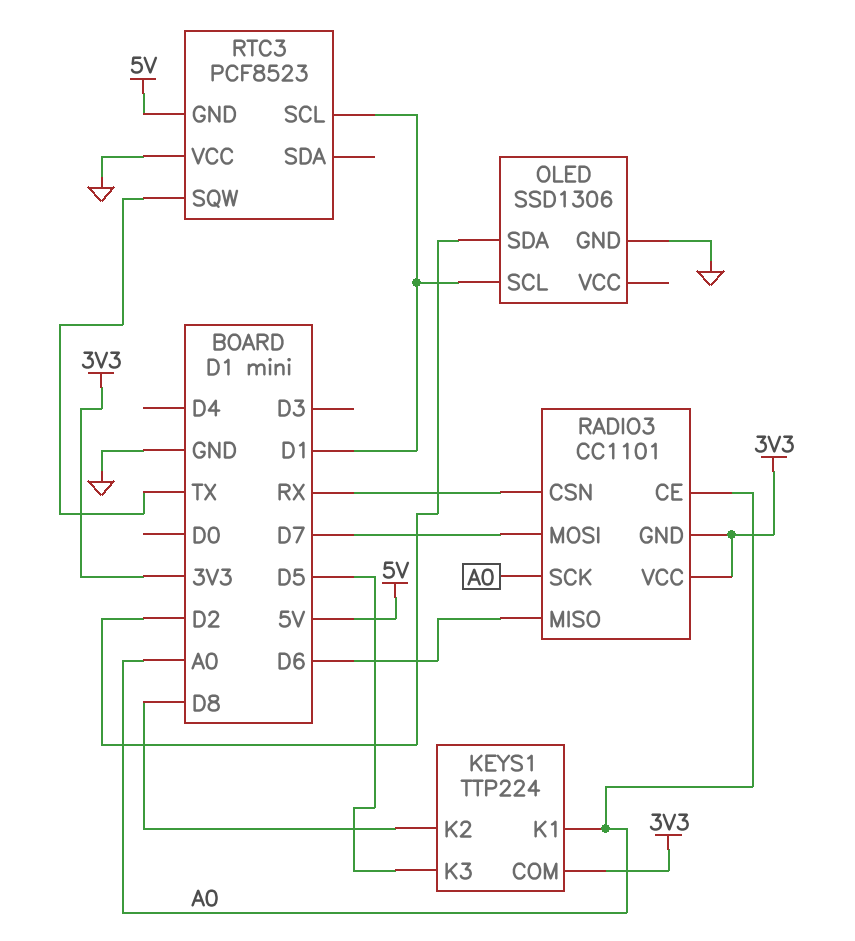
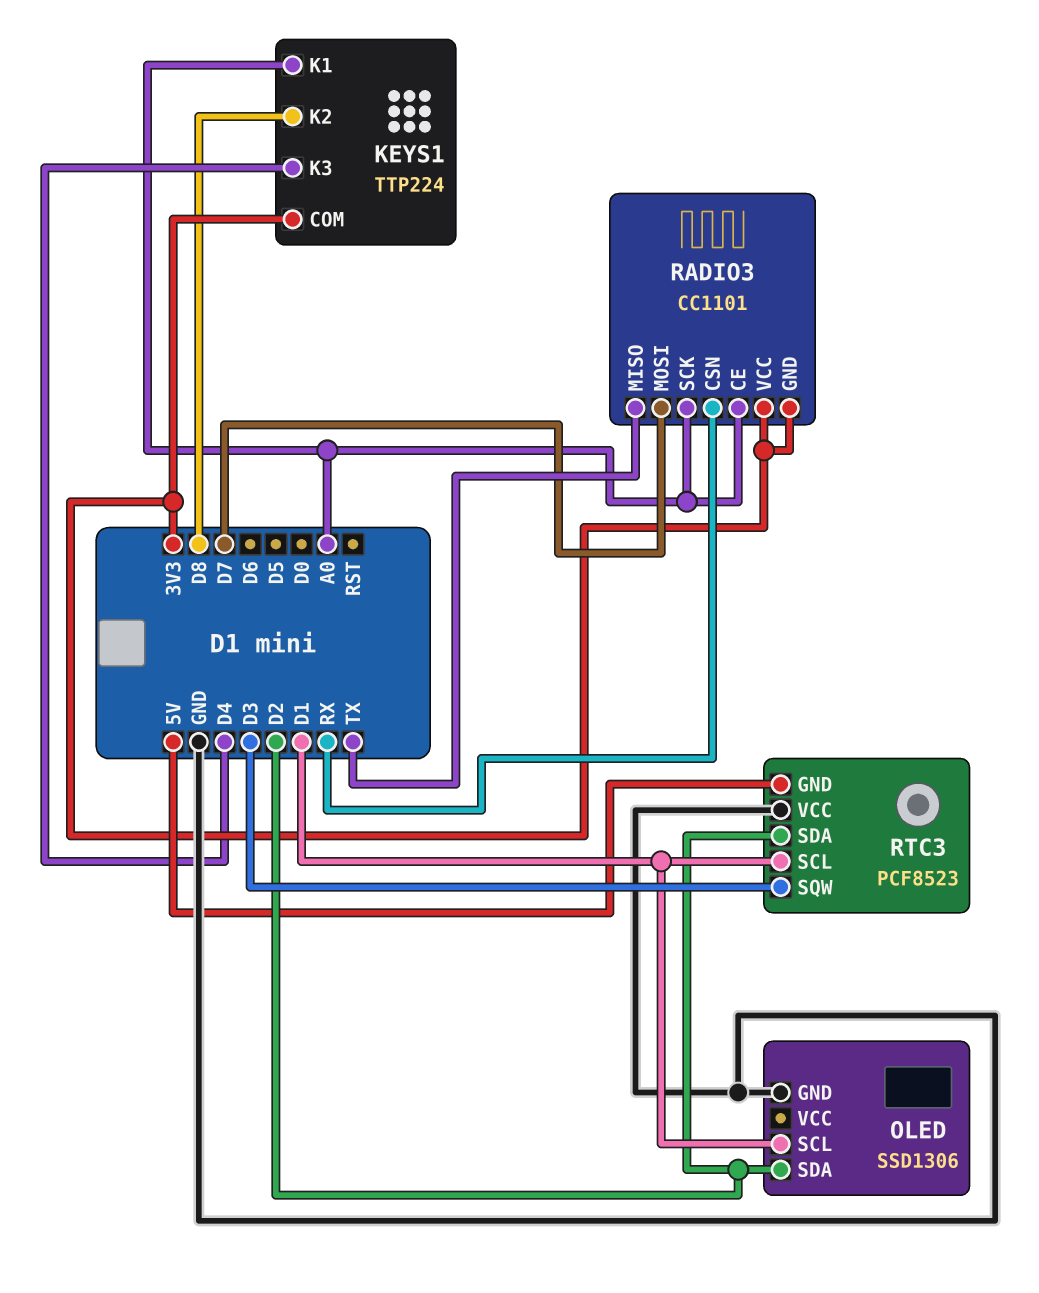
KEYS1 pin K3: D5 -> D4
RADIO3 pin MISO: D6 -> TX
RTC3 pin SDA: none -> D2
RTC3 pin SQW: TX -> D3

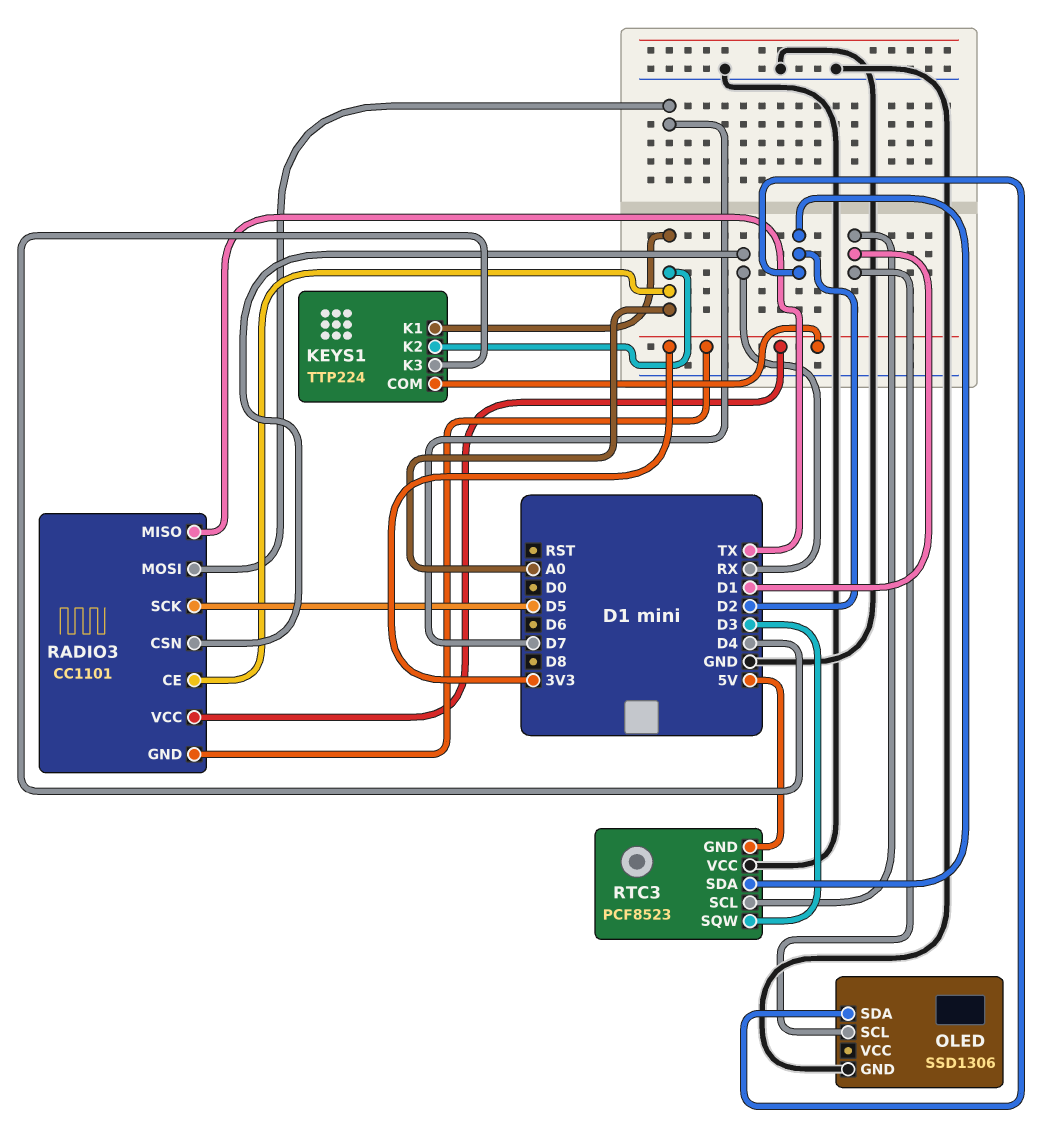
KEYS1 pin K2: D8 -> A0
RADIO3 pin SCK: A0 -> D5

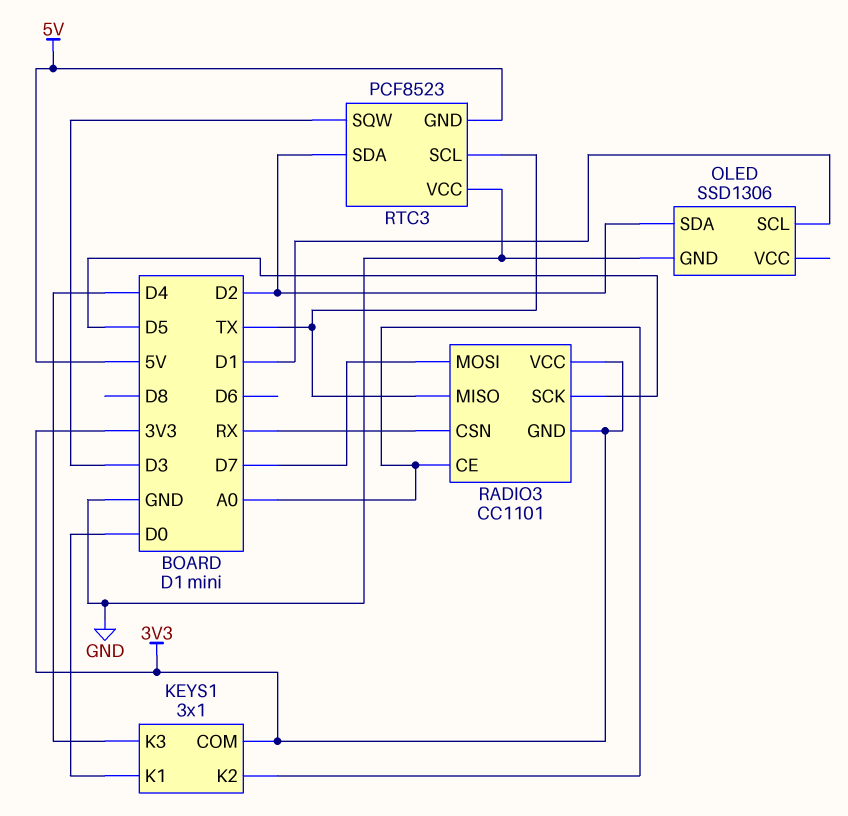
KEYS1: TTP224 -> 3x1
KEYS1 pin K1: A0 -> D0
RTC3 pin SCL: D1 -> TX

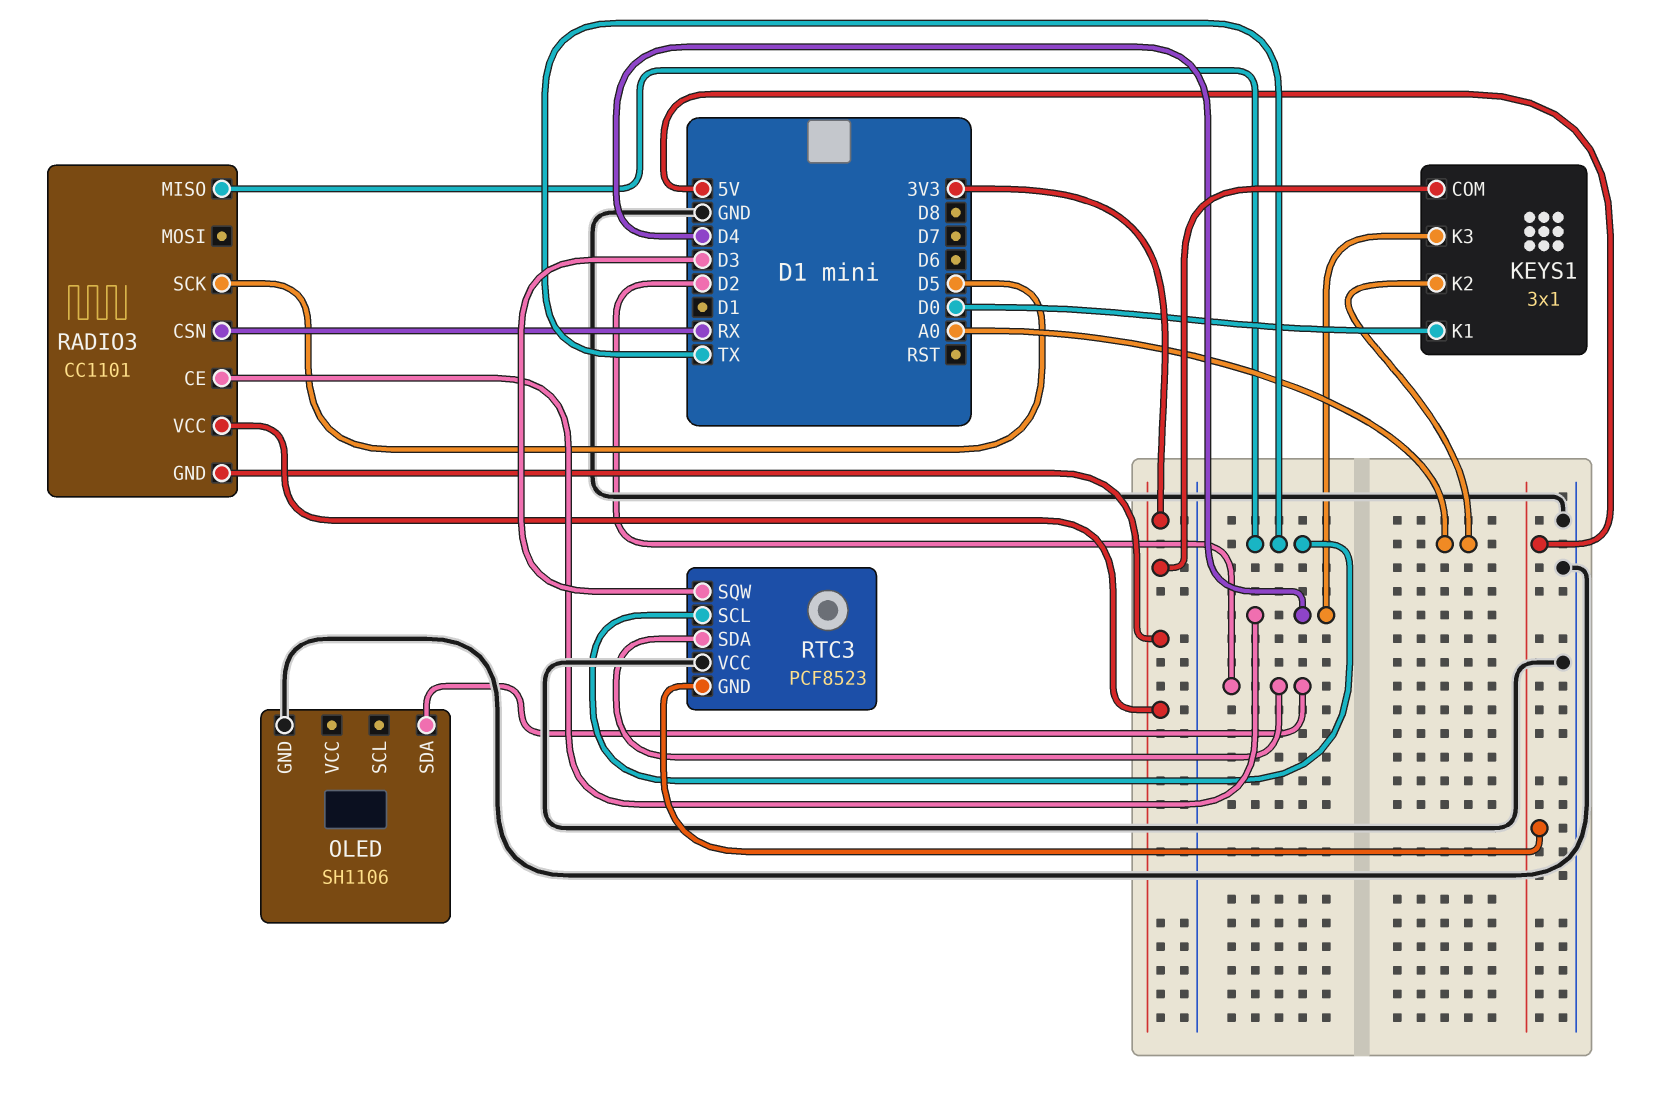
OLED: SSD1306 -> SH1106
OLED pin SCL: D1 -> none
RADIO3 pin CE: A0 -> D4
RADIO3 pin MOSI: D7 -> none

